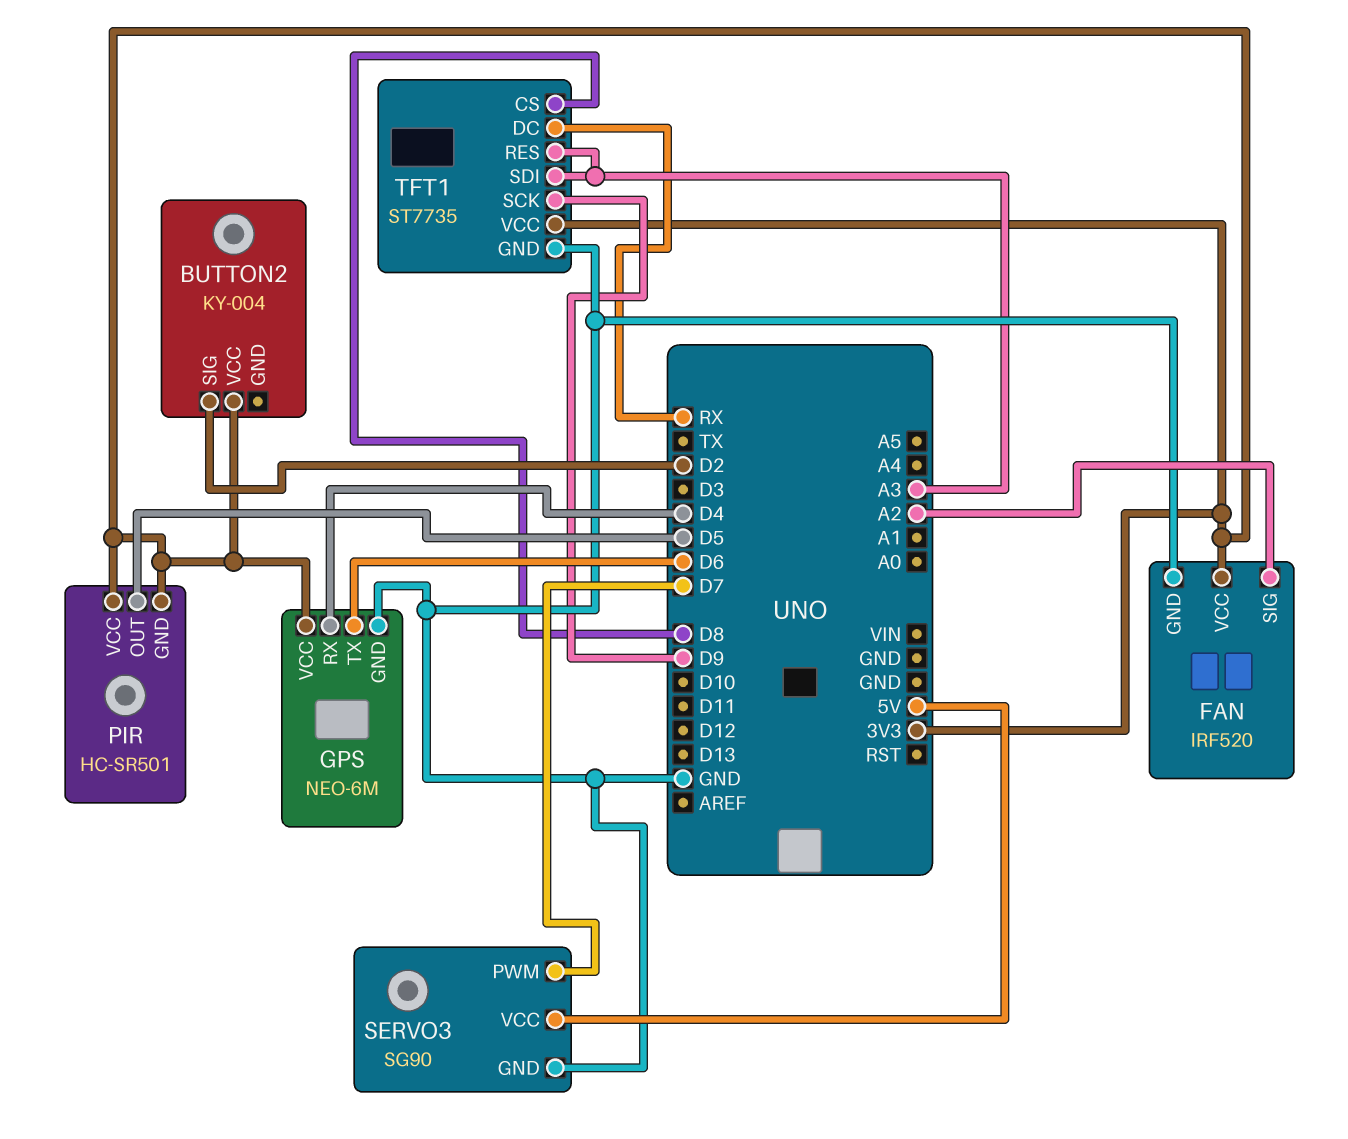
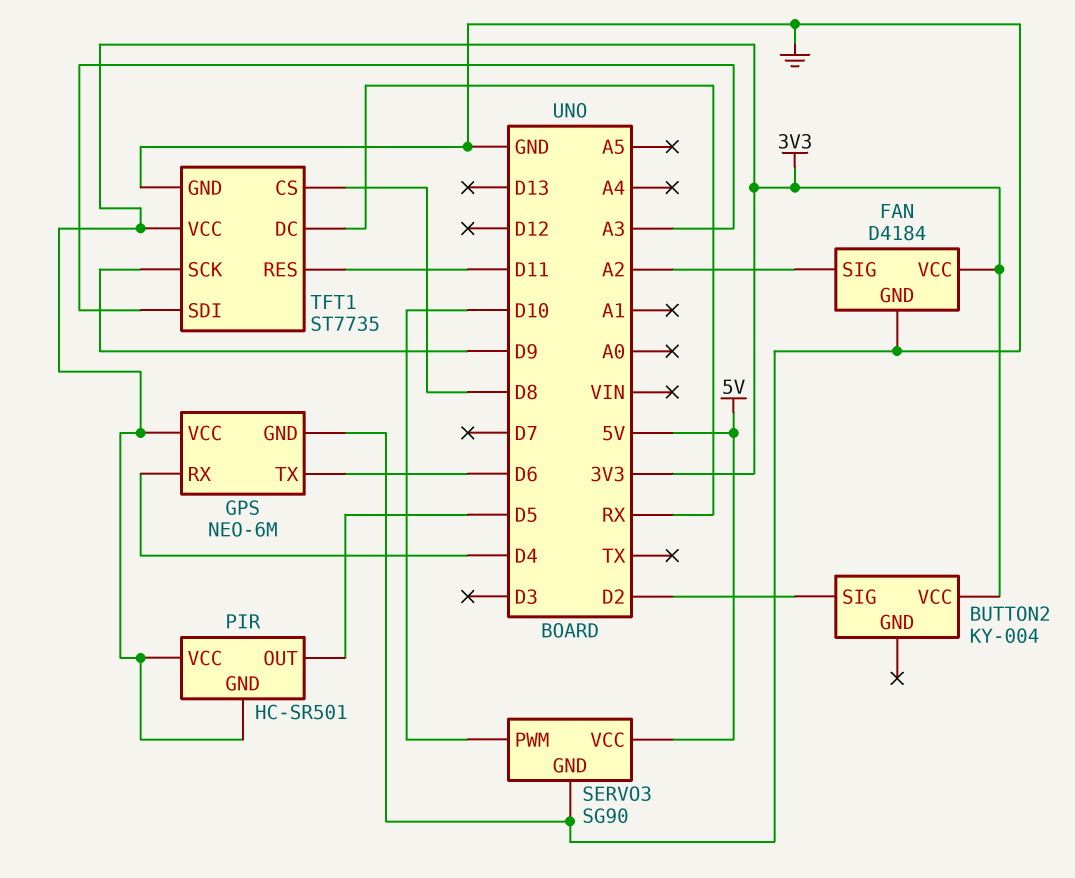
FAN: IRF520 -> D4184
SERVO3 pin PWM: D7 -> D10
TFT1 pin RES: A3 -> D11

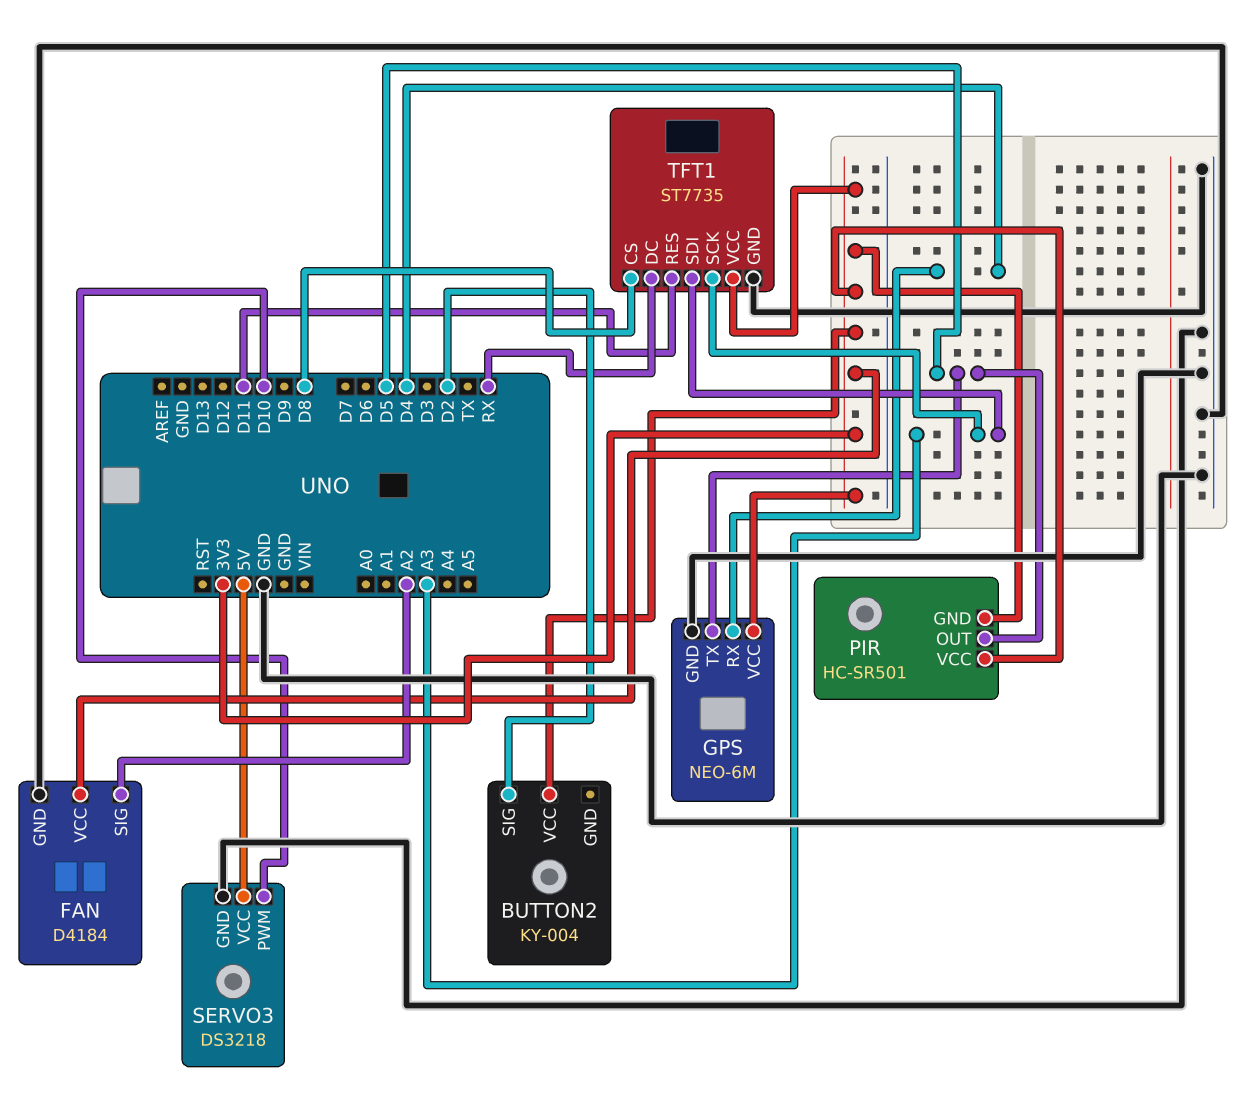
GPS pin TX: D6 -> D5
SERVO3: SG90 -> DS3218
TFT1 pin SCK: D9 -> A3

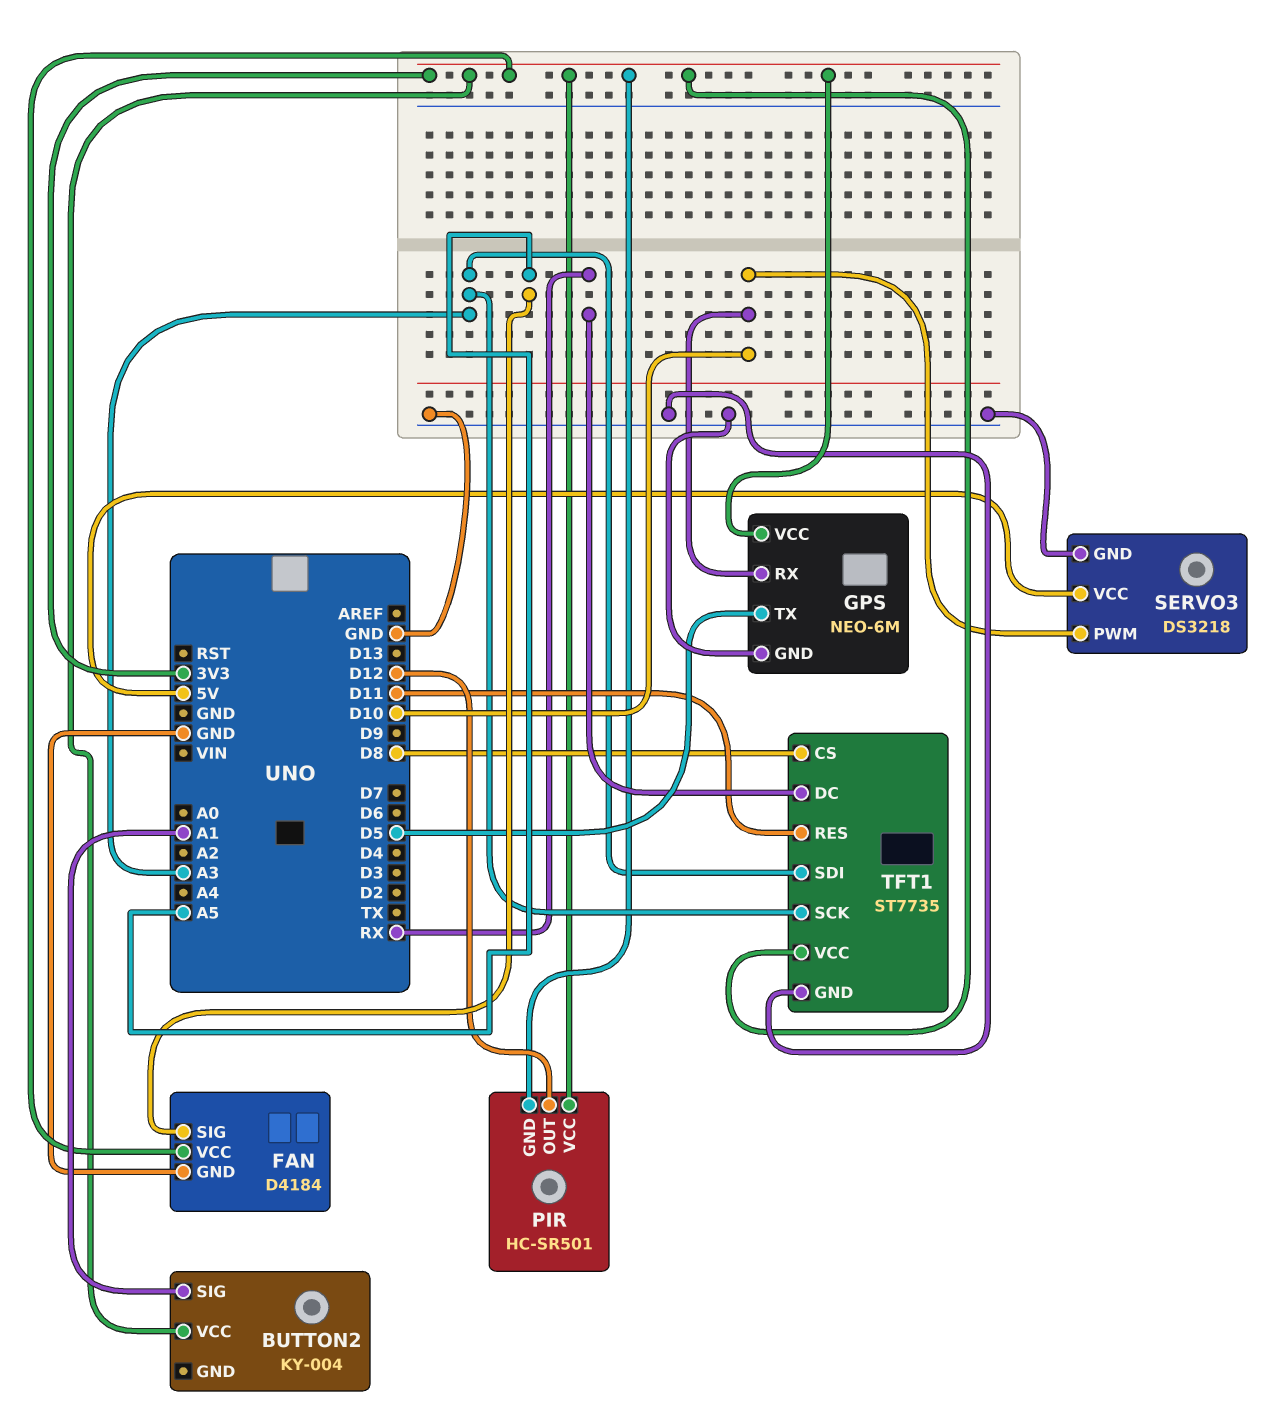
BUTTON2 pin SIG: D2 -> A1
FAN pin SIG: A2 -> A5
GPS pin RX: D4 -> D10
PIR pin OUT: D5 -> D12

